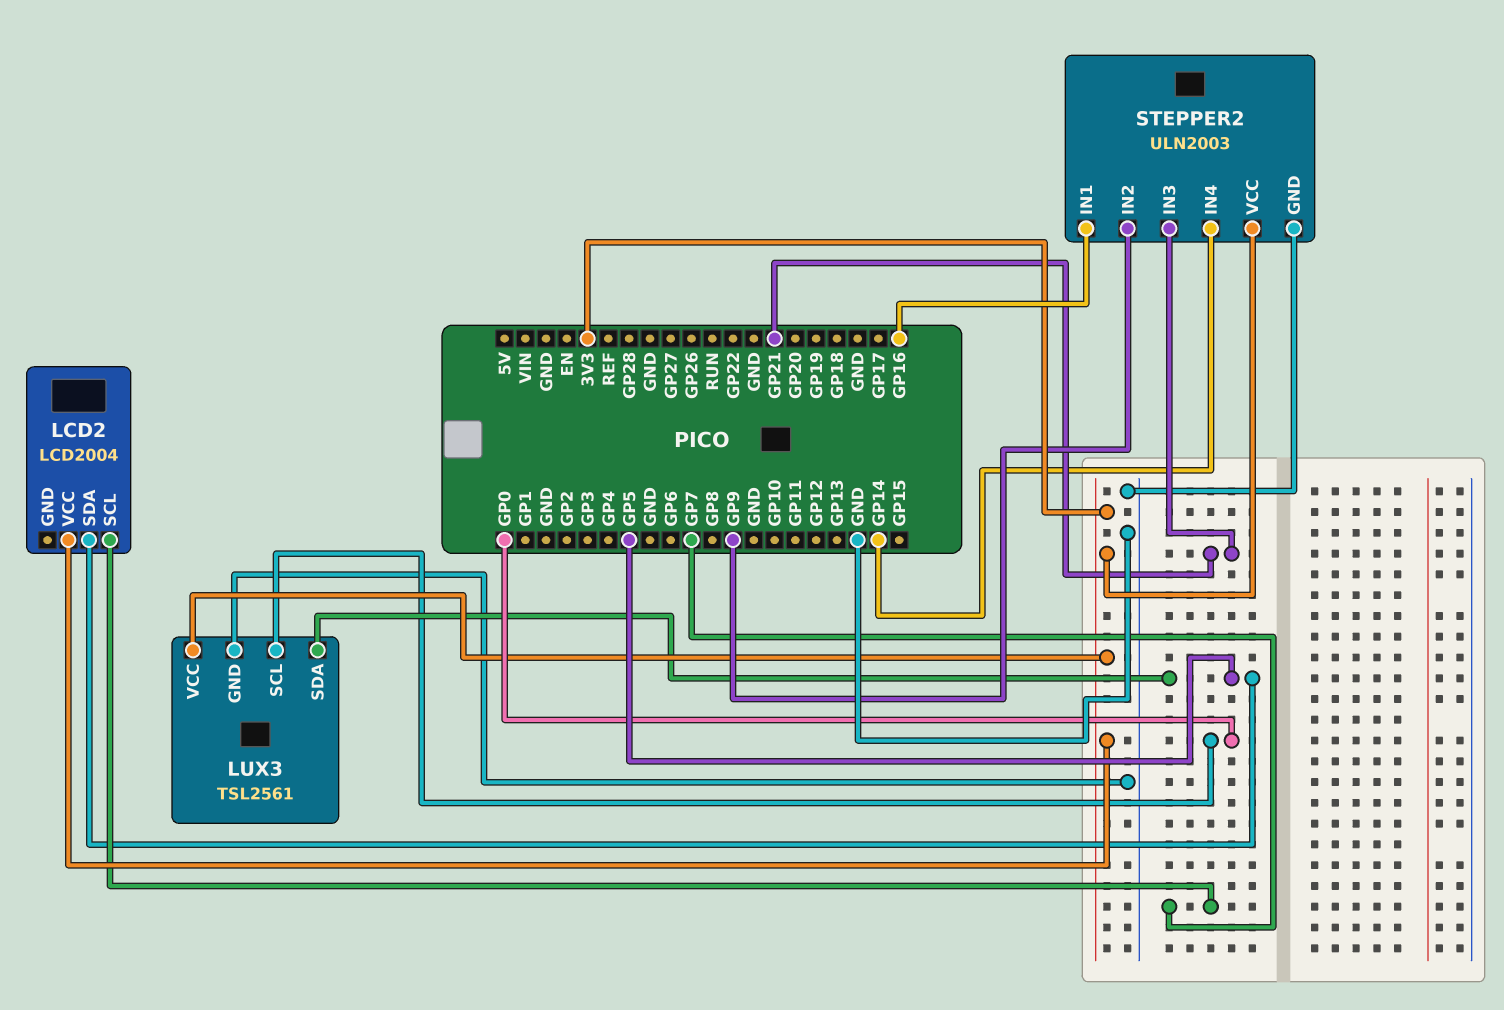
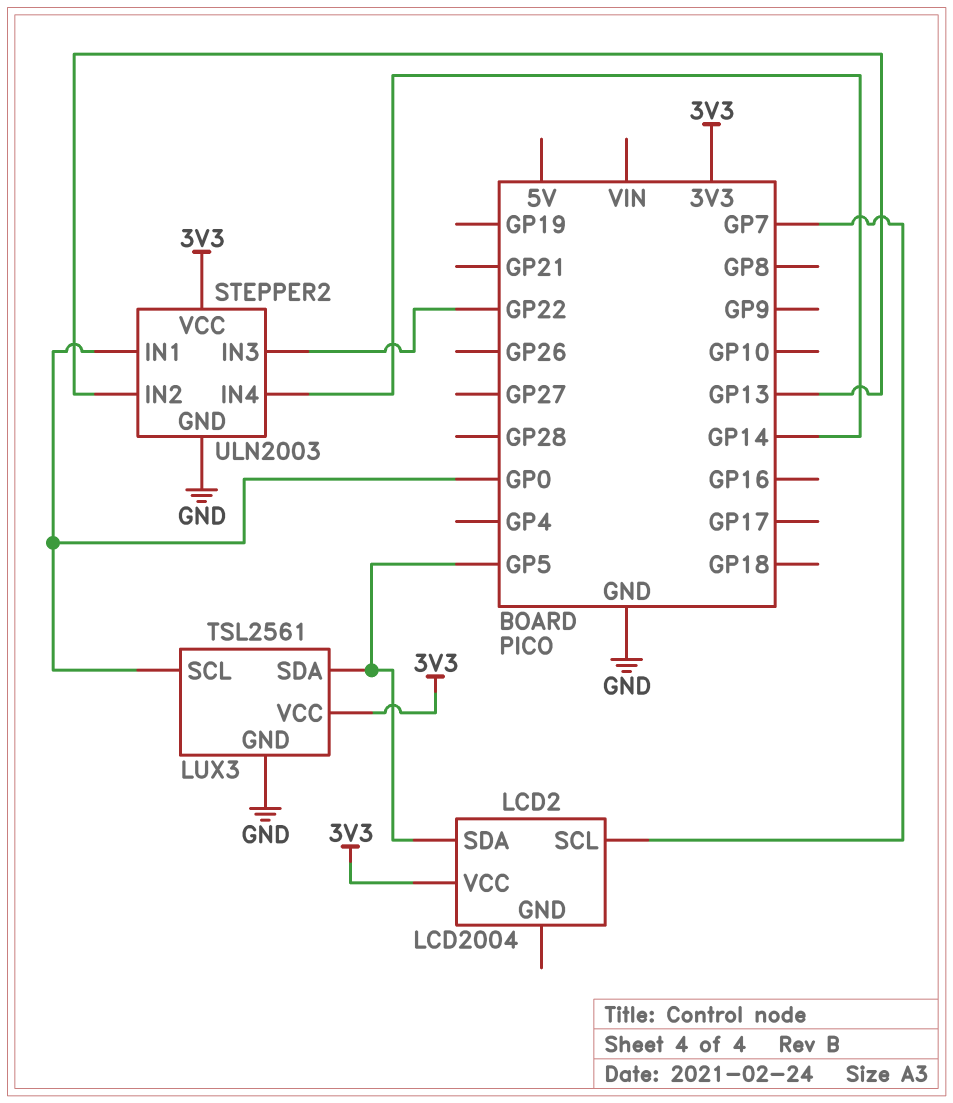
STEPPER2 pin IN1: GP16 -> GP0
STEPPER2 pin IN2: GP9 -> GP13
STEPPER2 pin IN3: GP21 -> GP22

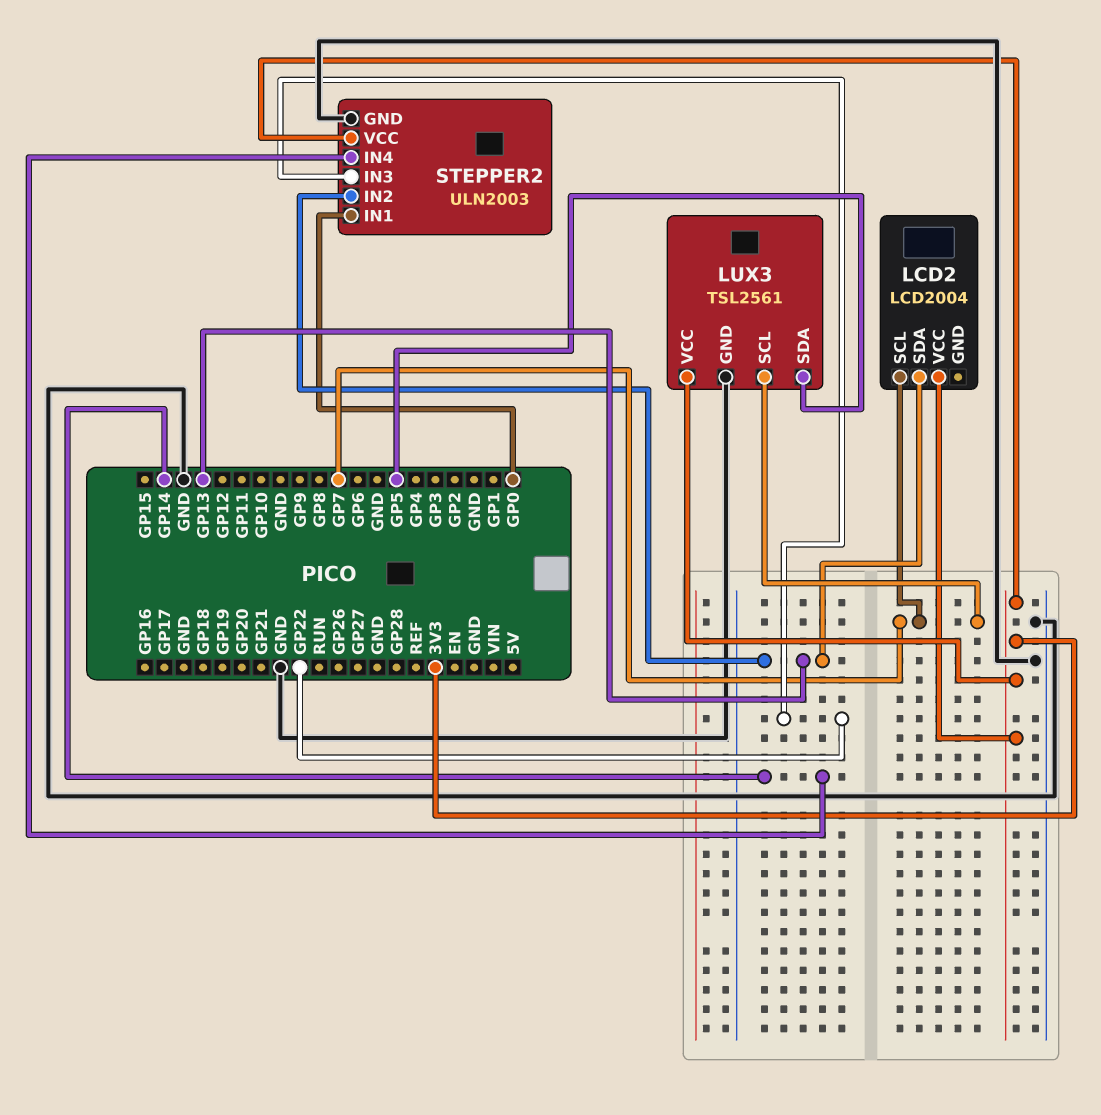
LCD2 pin SDA: GP5 -> GP13
LUX3 pin SCL: GP0 -> GP7

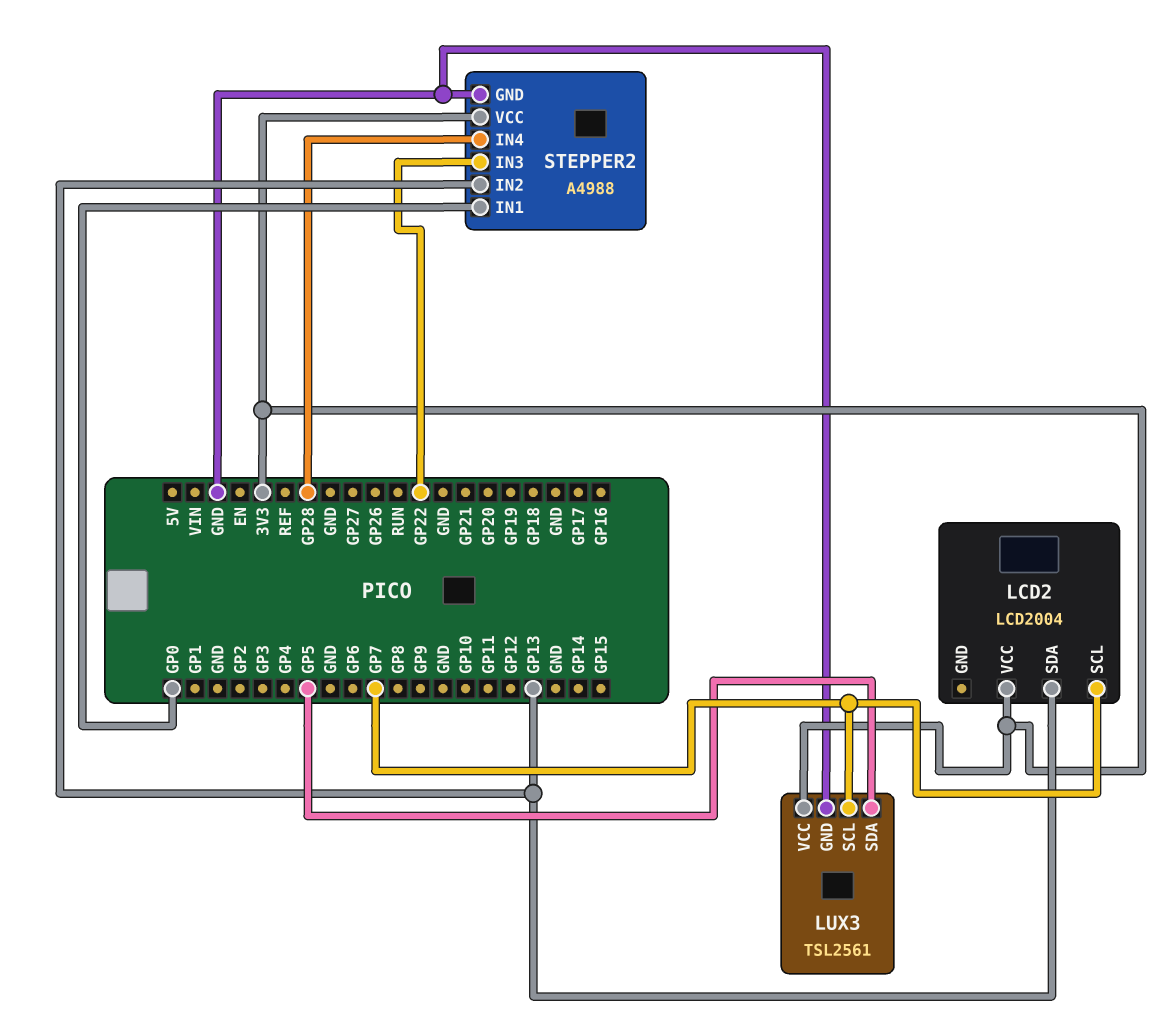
STEPPER2: ULN2003 -> A4988
STEPPER2 pin IN4: GP14 -> GP28

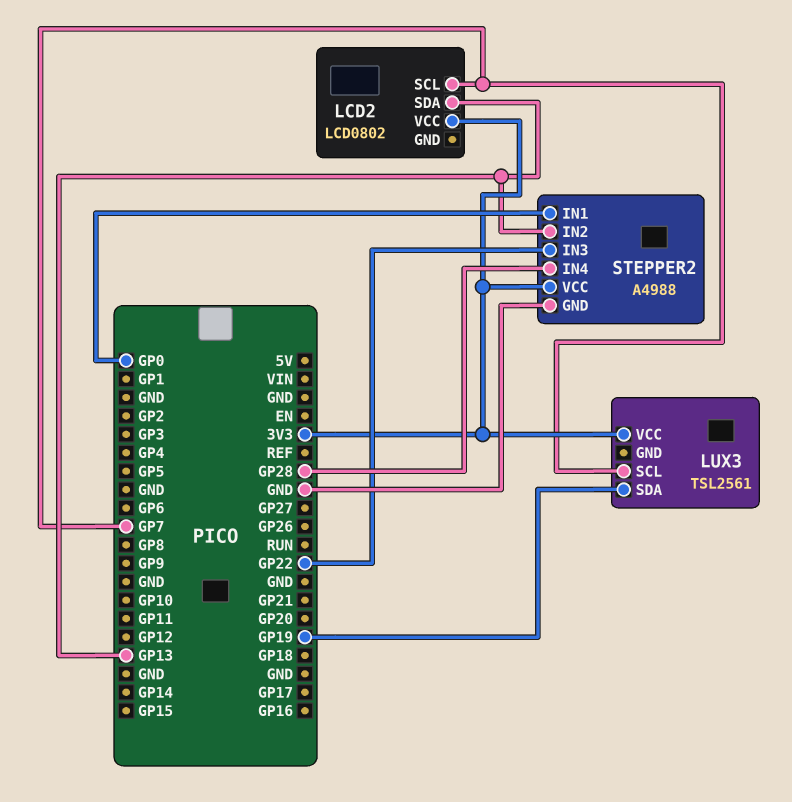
LCD2: LCD2004 -> LCD0802
LUX3 pin GND: GND -> none
LUX3 pin SDA: GP5 -> GP19

